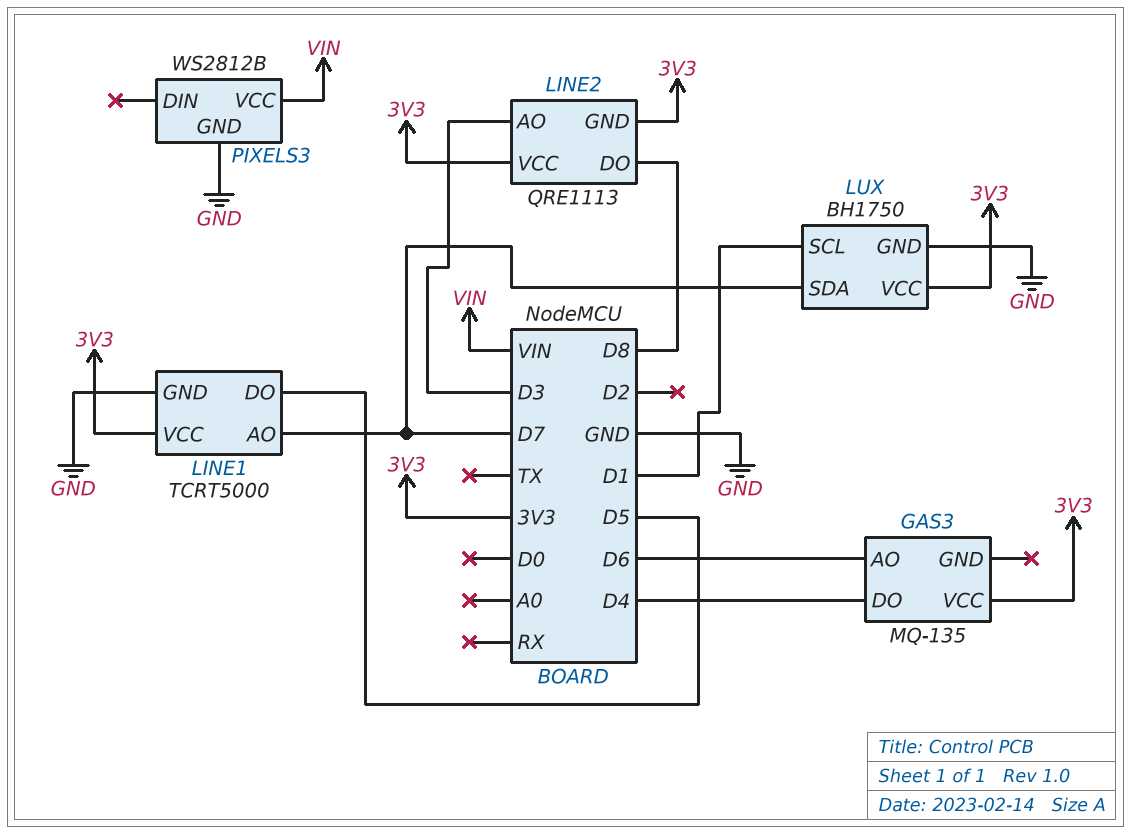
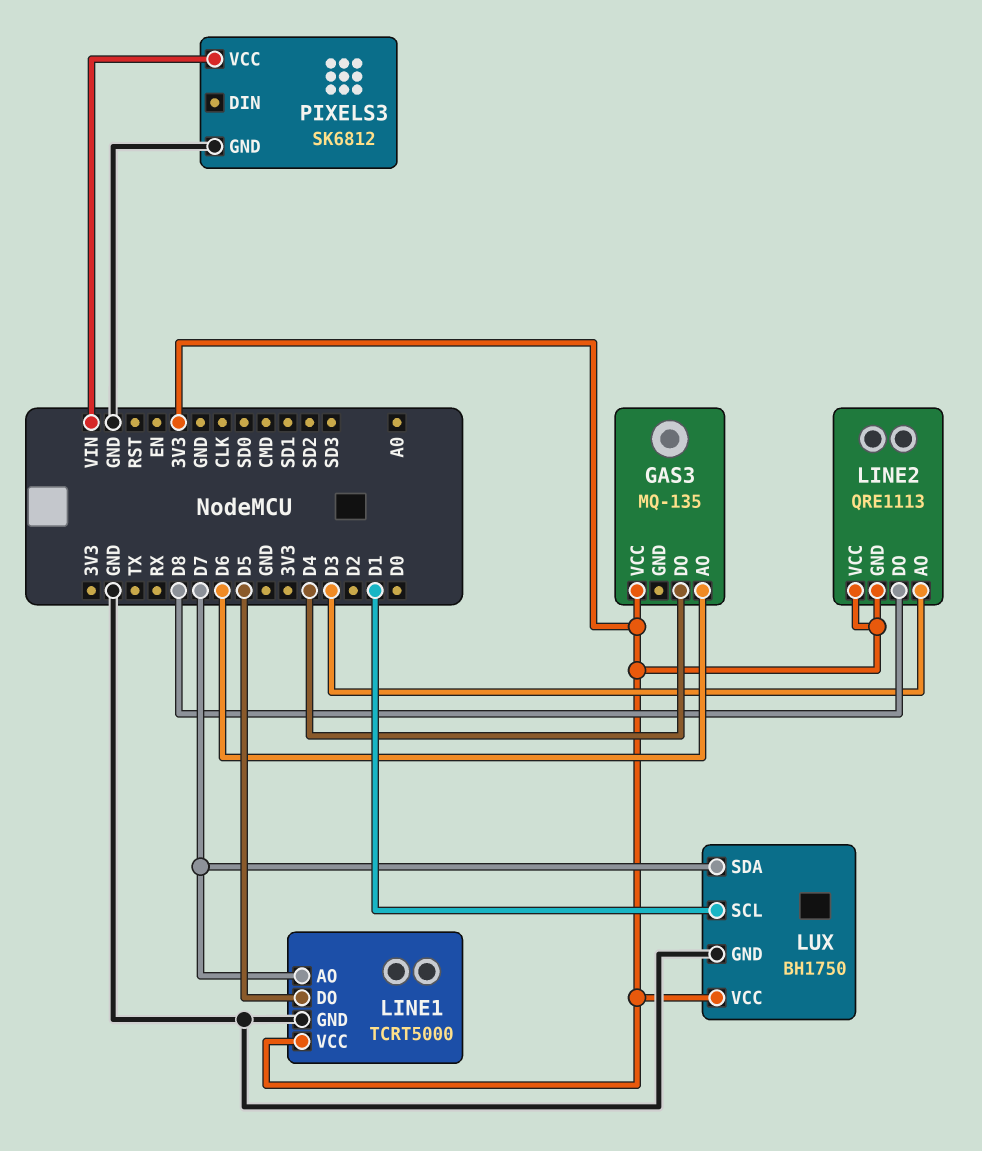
PIXELS3: WS2812B -> SK6812

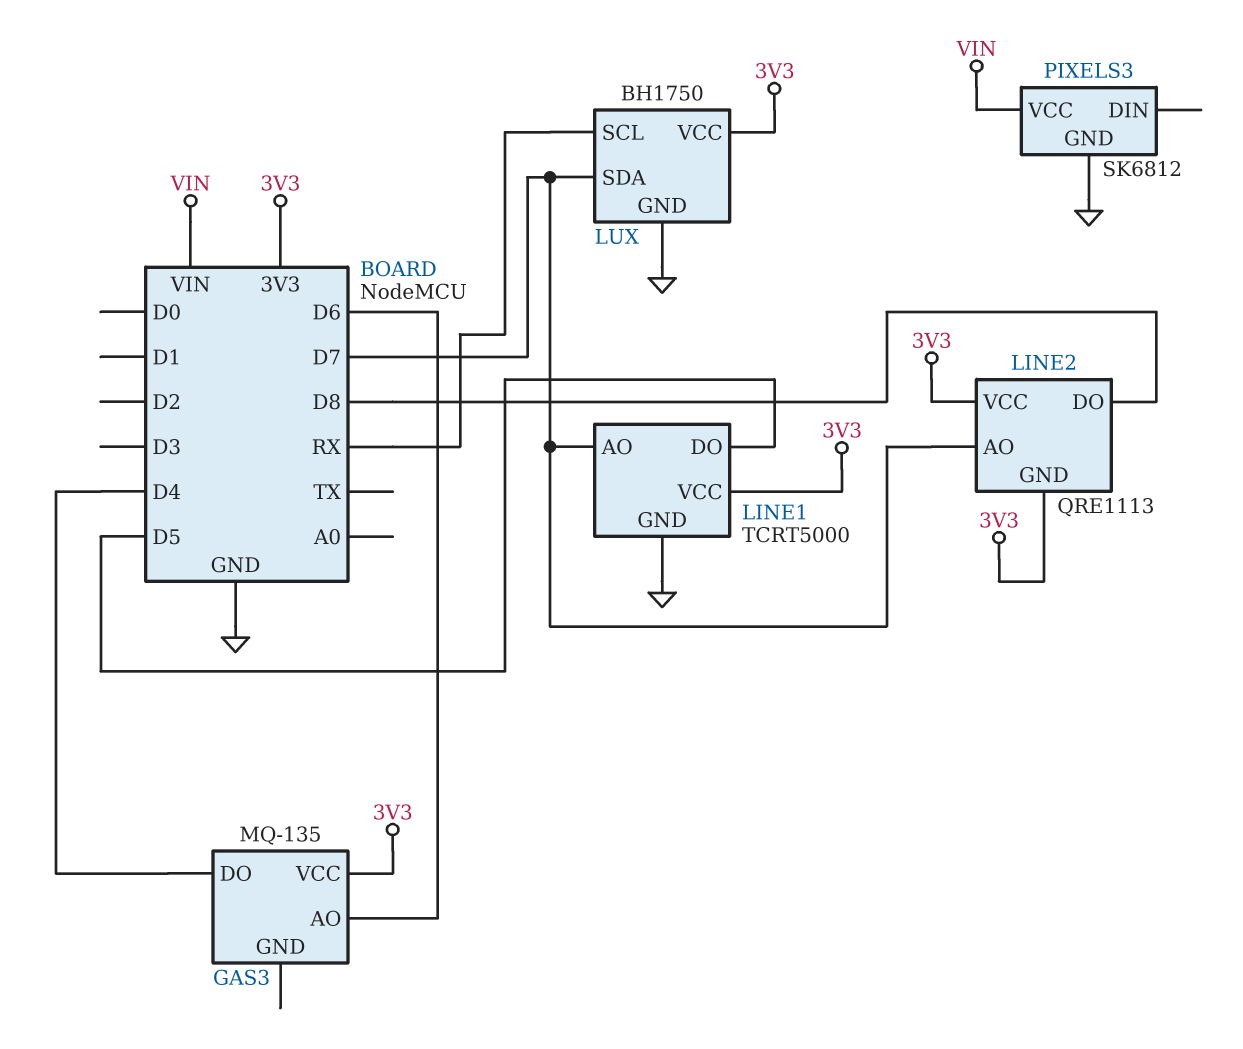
LINE2 pin AO: D3 -> D7
LUX pin SCL: D1 -> RX

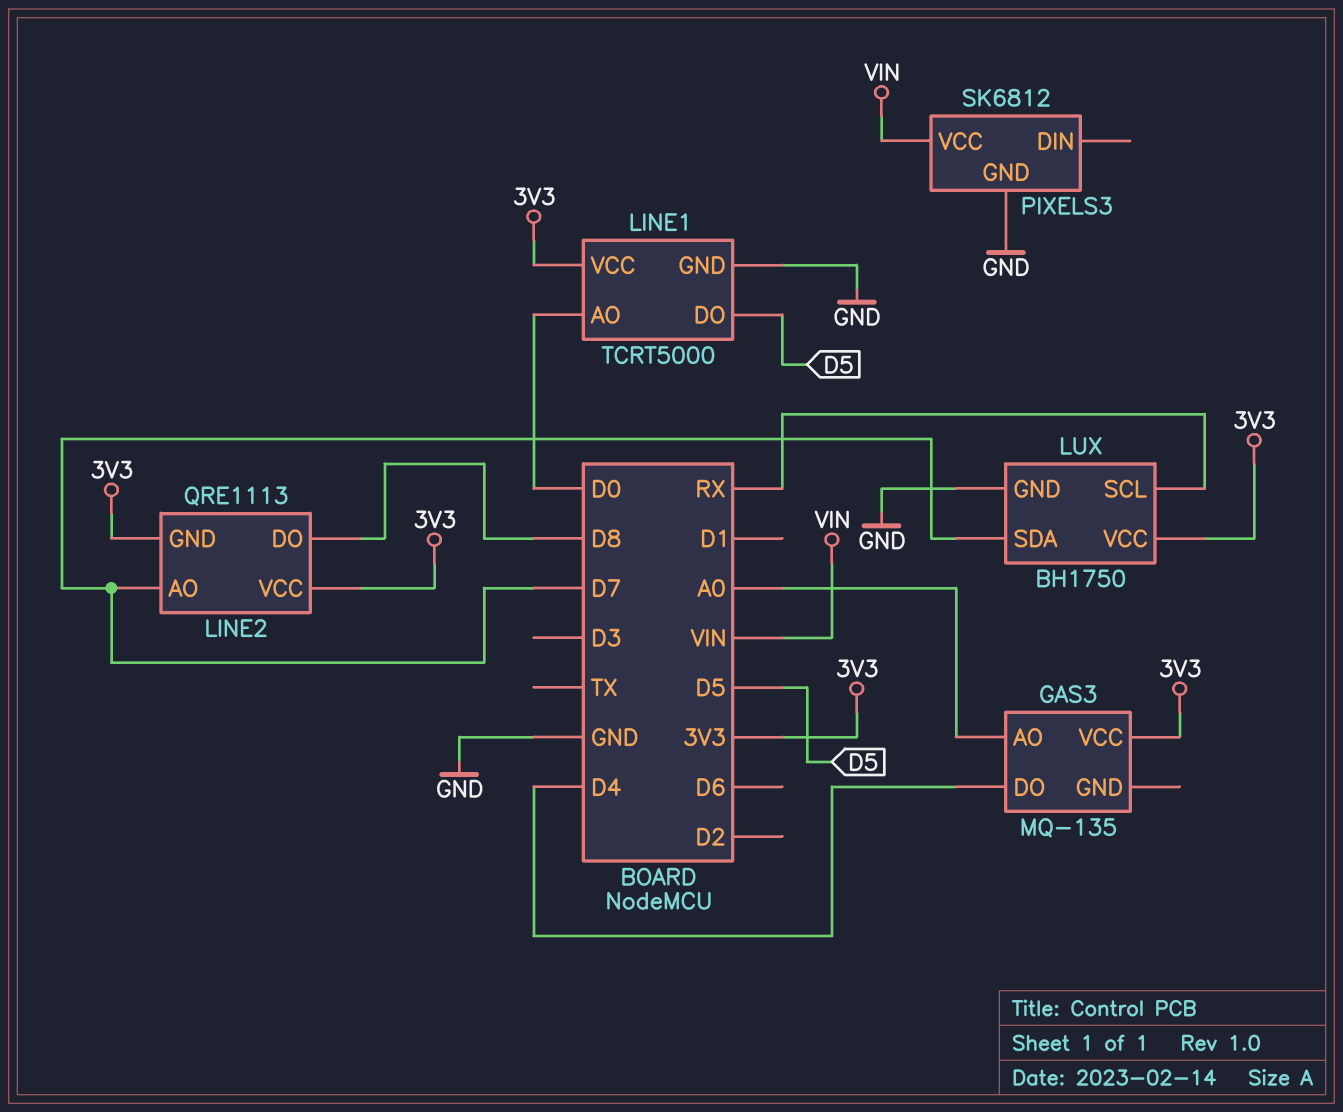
GAS3 pin AO: D6 -> A0
LINE1 pin AO: D7 -> D0

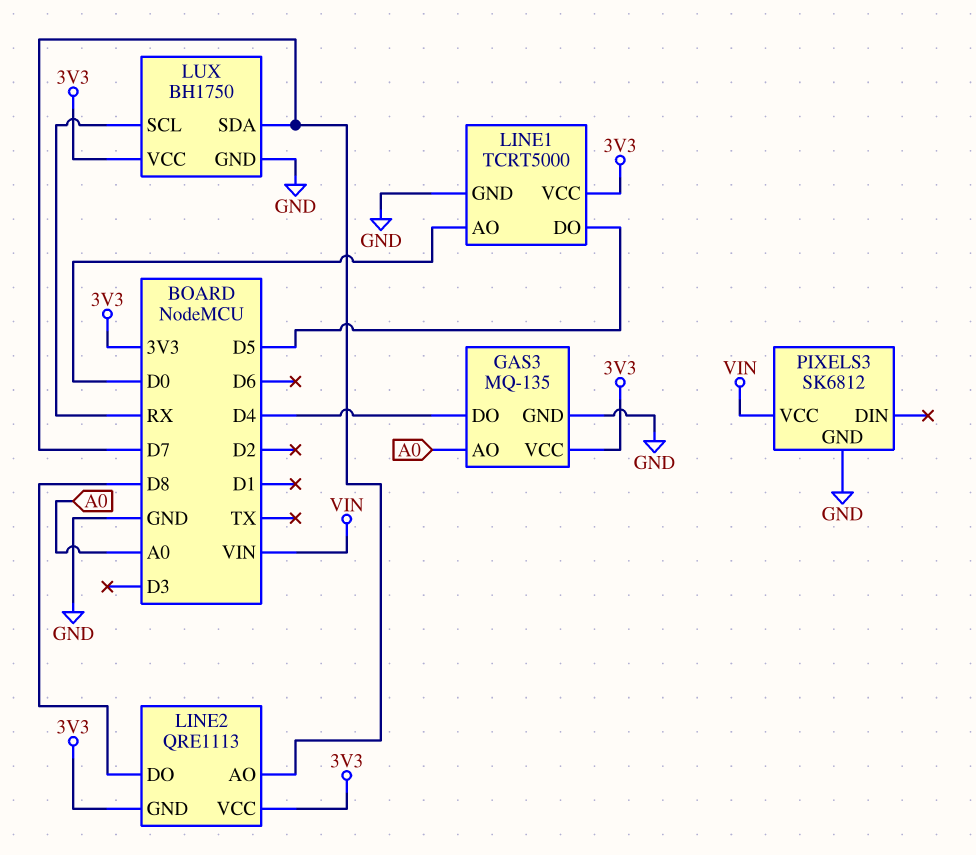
GAS3 pin GND: none -> GND

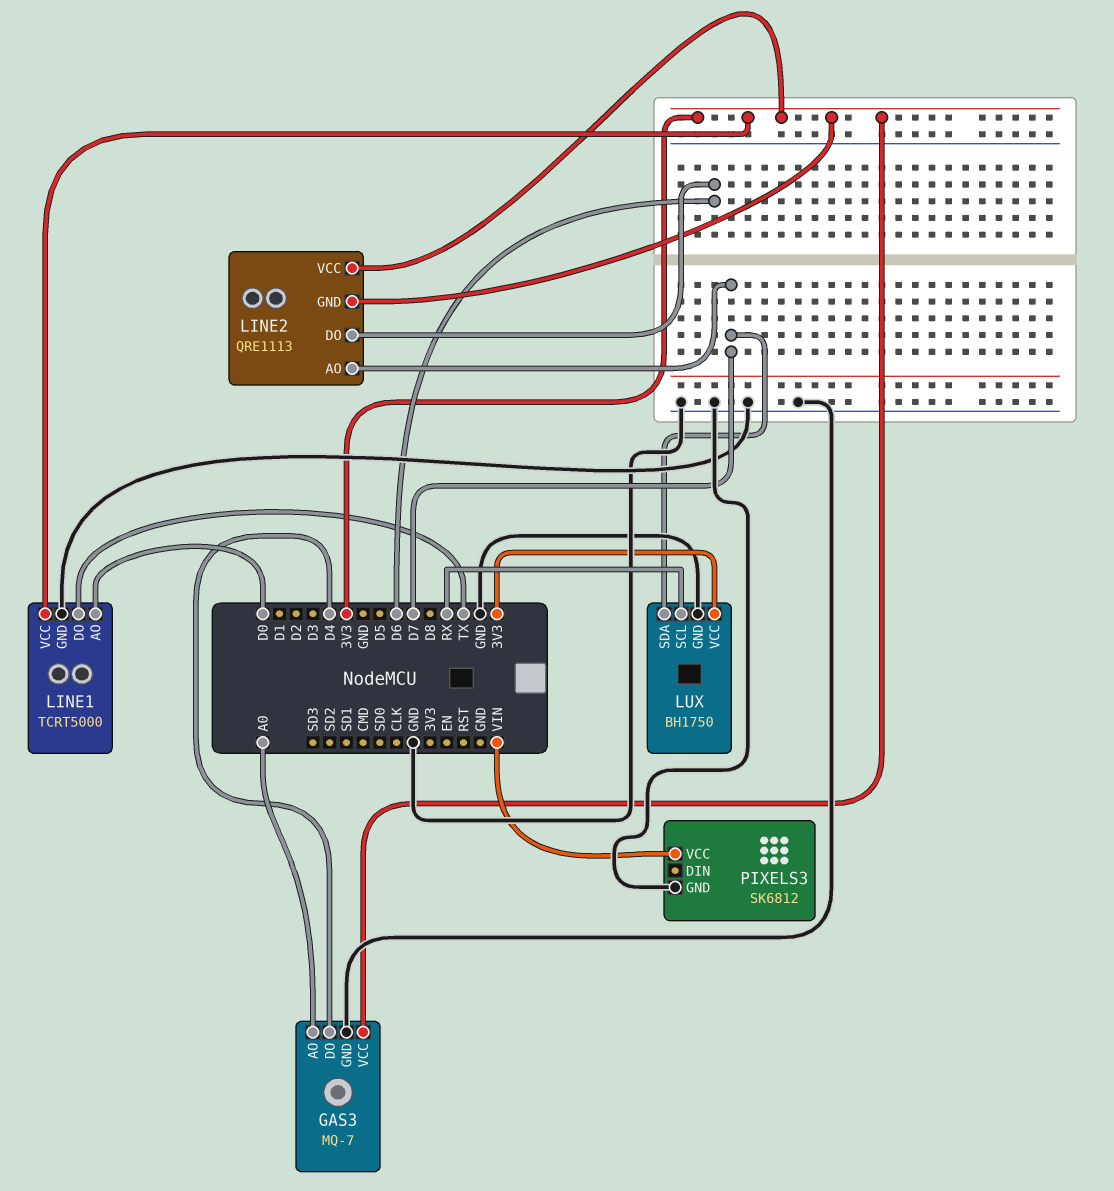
GAS3: MQ-135 -> MQ-7
LINE1 pin DO: D5 -> TX
LINE2 pin DO: D8 -> D6

